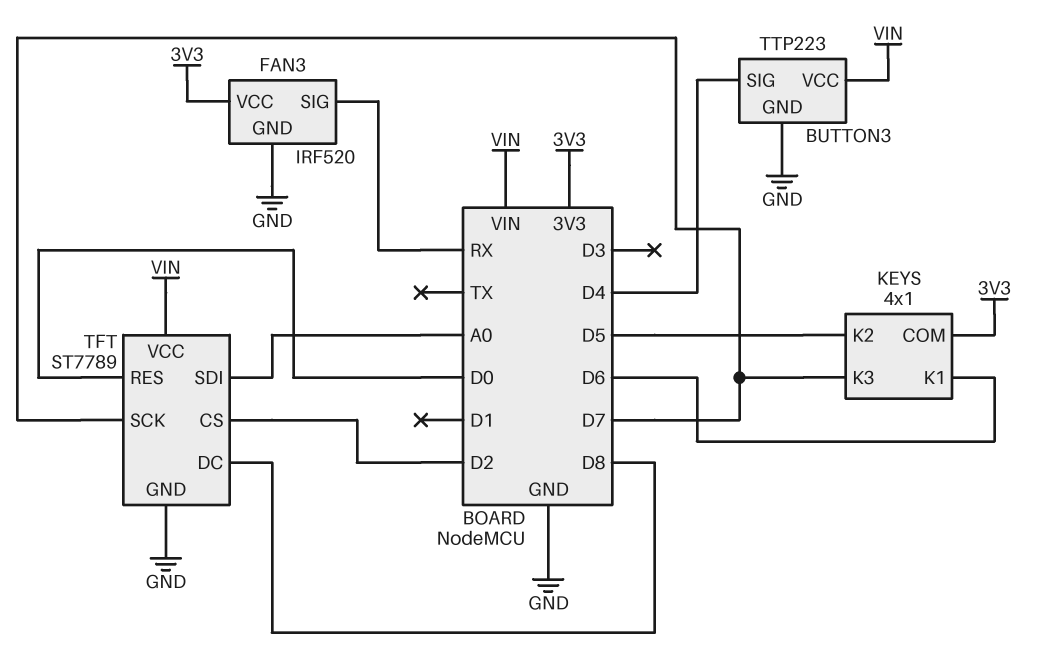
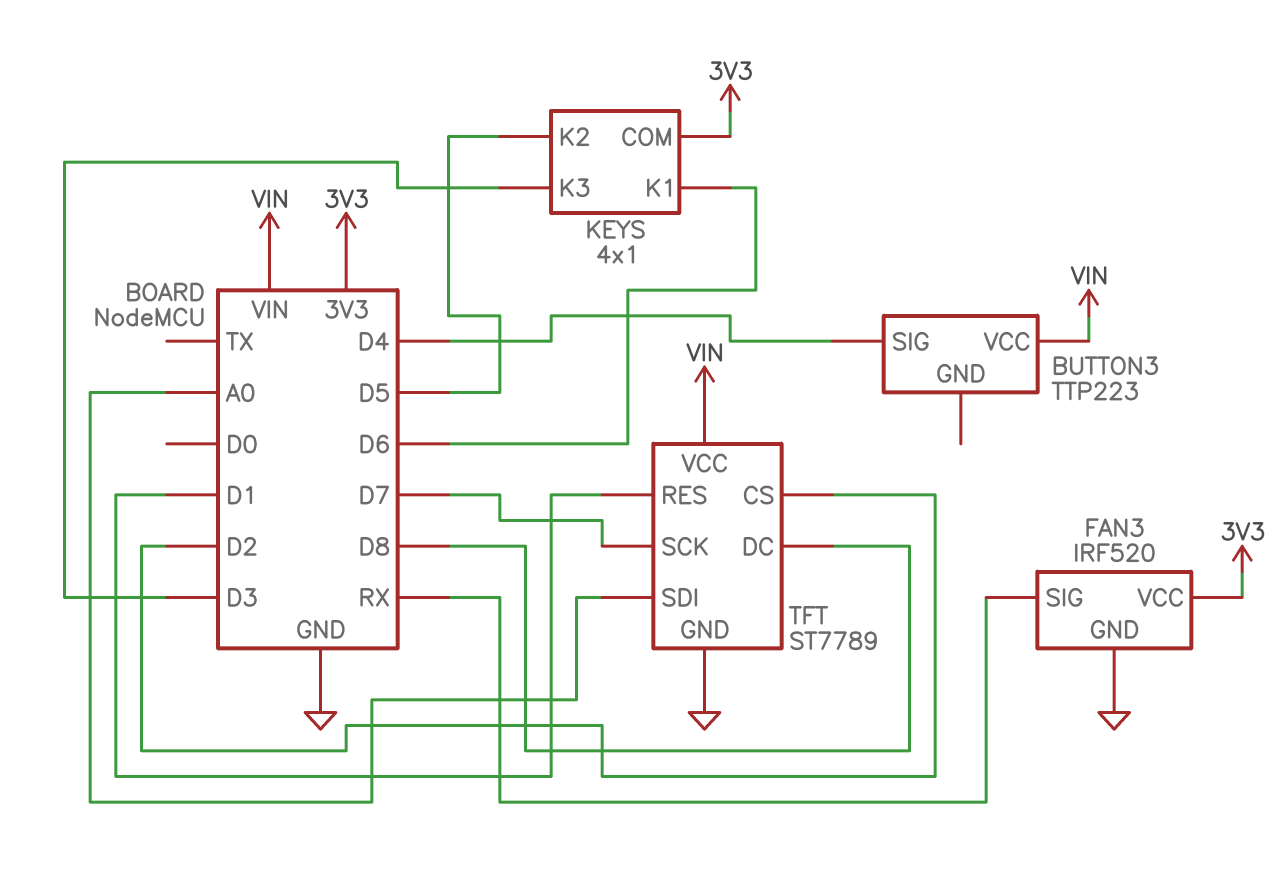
BUTTON3 pin GND: GND -> none
KEYS pin K3: D7 -> D3
TFT pin RES: D0 -> D1

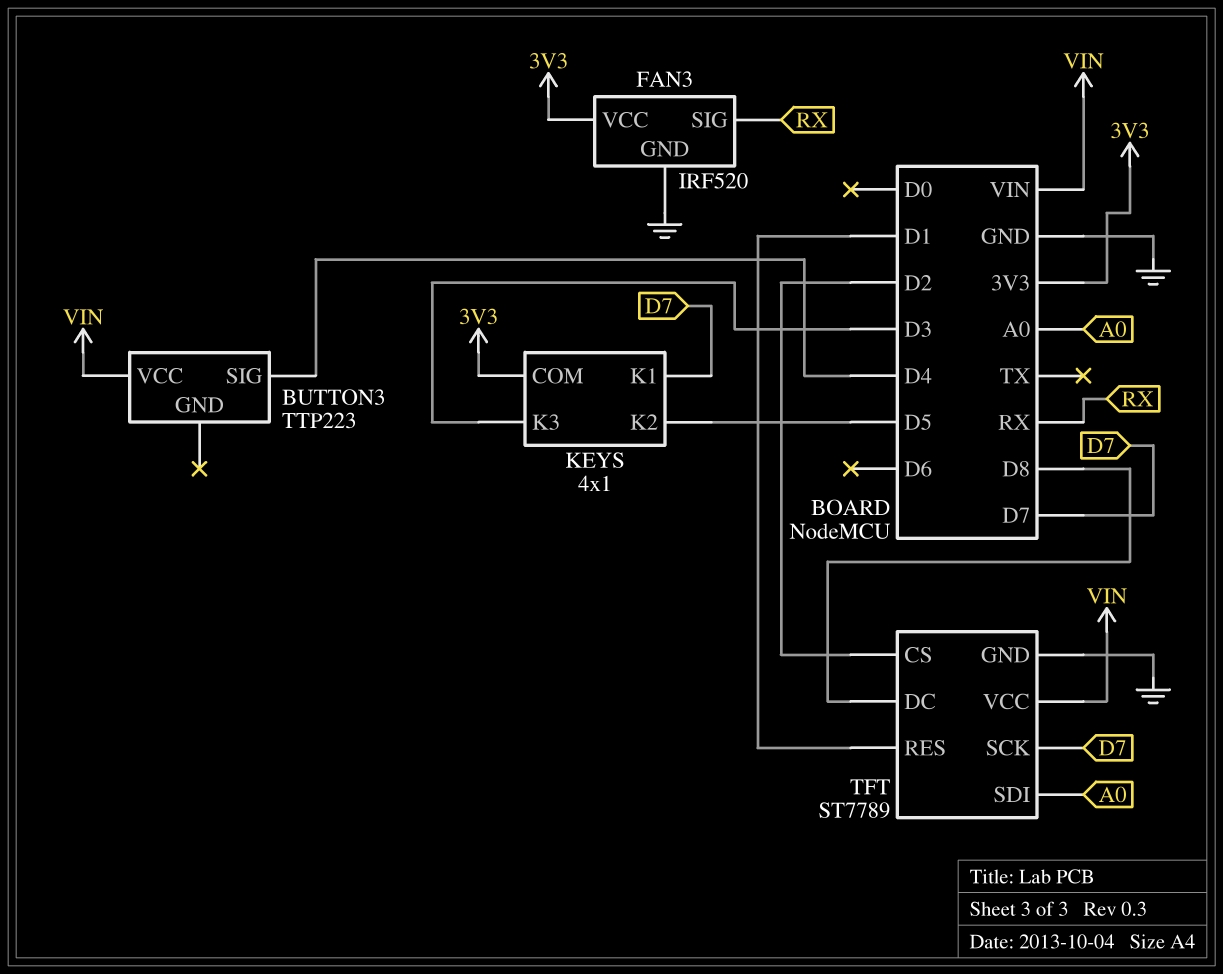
KEYS pin K1: D6 -> D7

